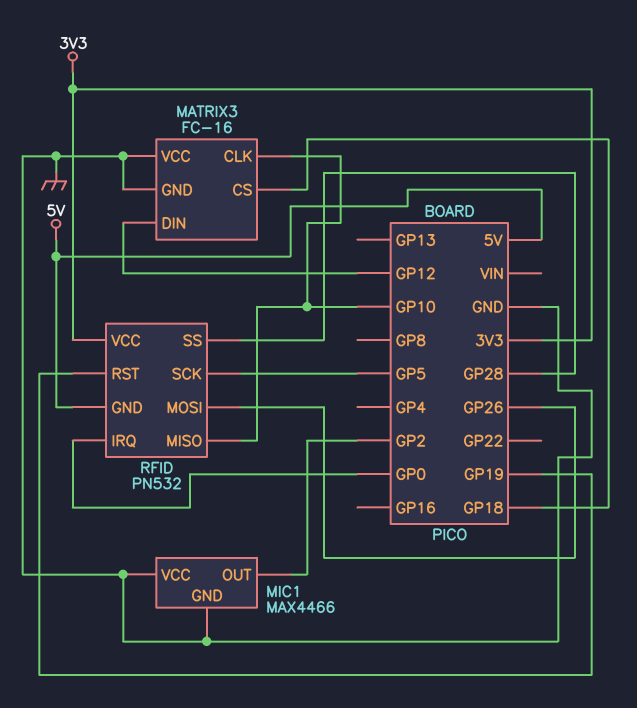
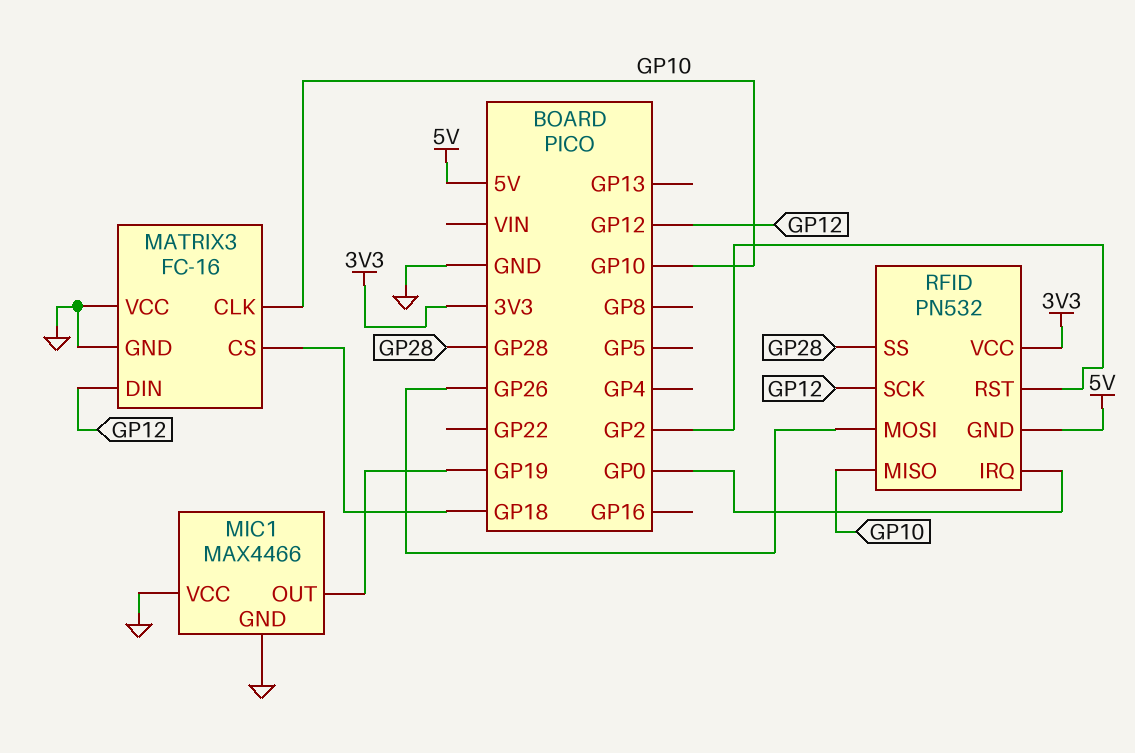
MIC1 pin OUT: GP2 -> GP19
RFID pin RST: GP19 -> GP2
RFID pin SCK: GP5 -> GP12

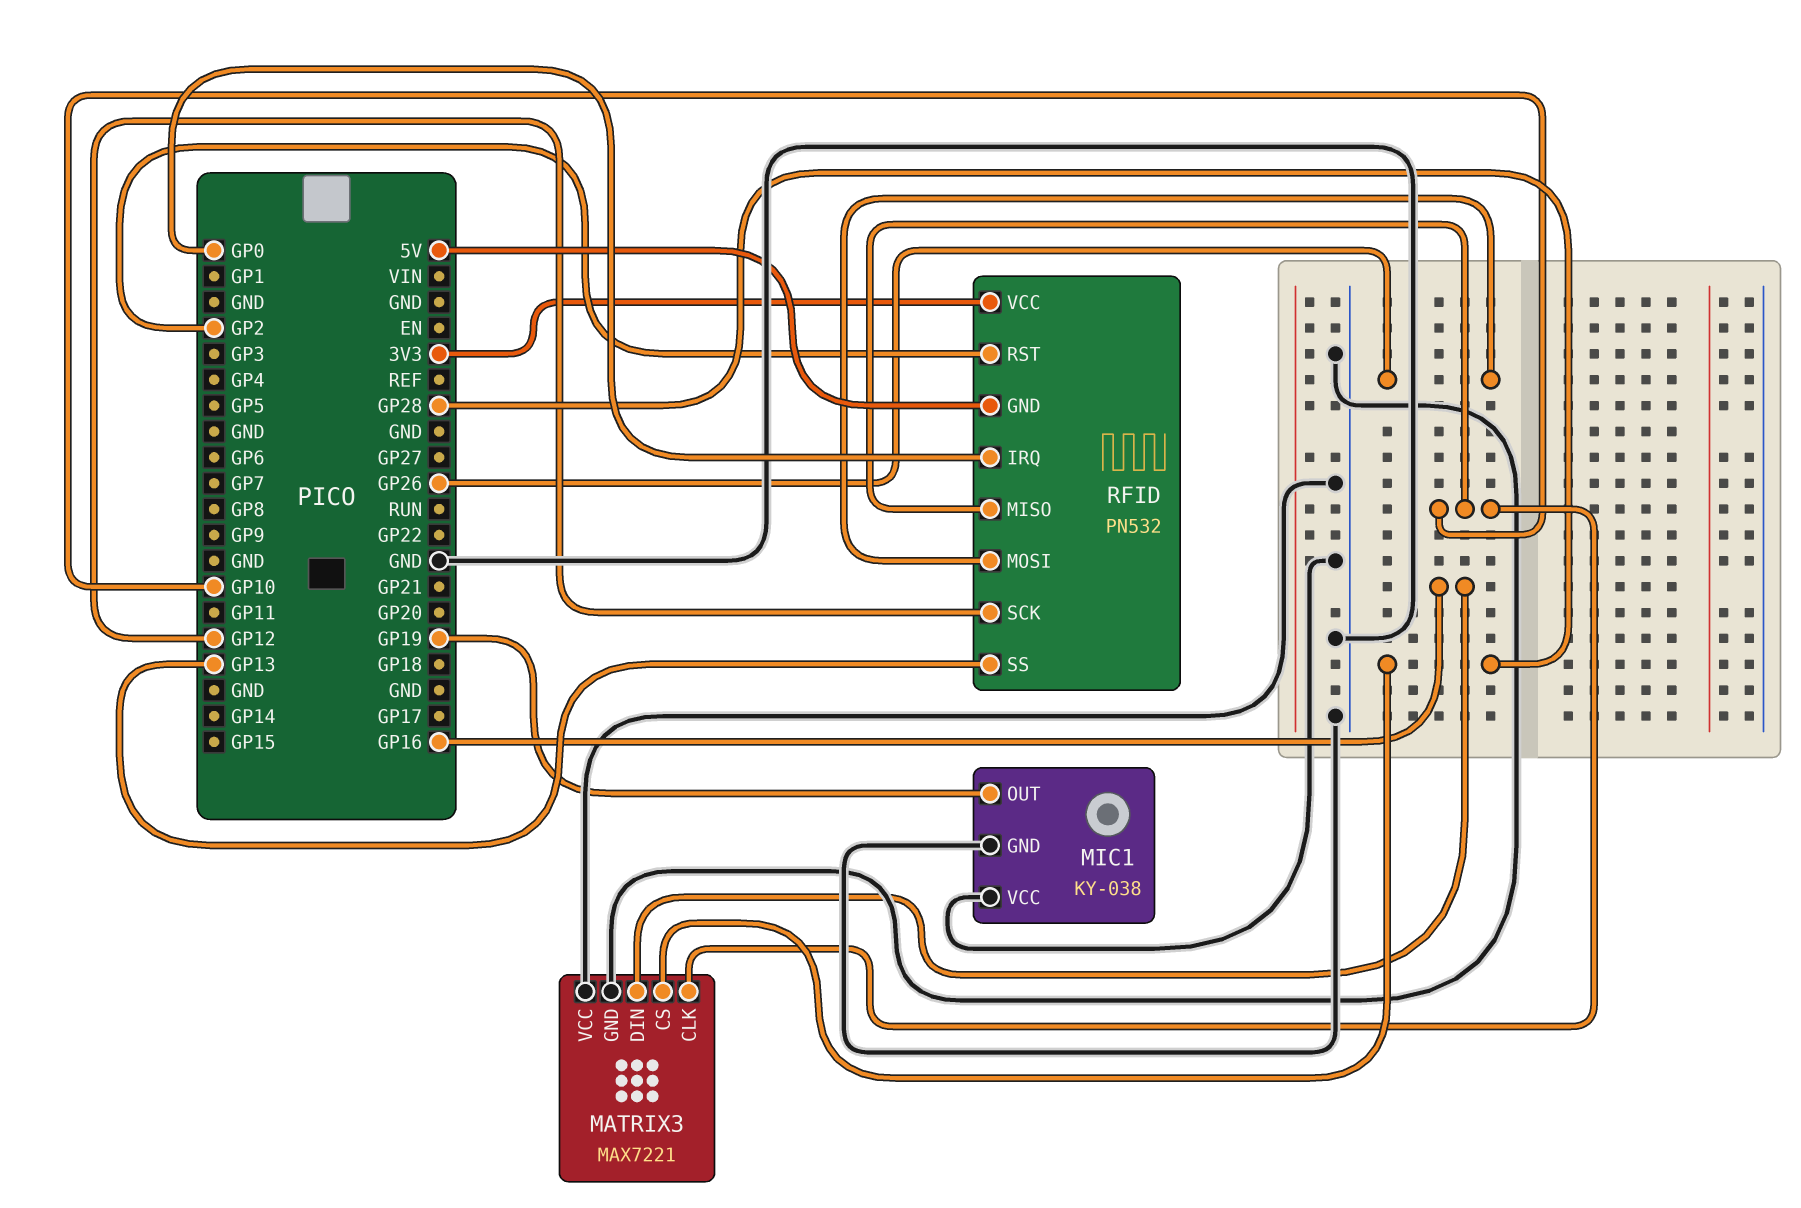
MATRIX3: FC-16 -> MAX7221
MATRIX3 pin CS: GP18 -> GP28
MATRIX3 pin DIN: GP12 -> GP16
MIC1: MAX4466 -> KY-038
RFID pin SS: GP28 -> GP13

